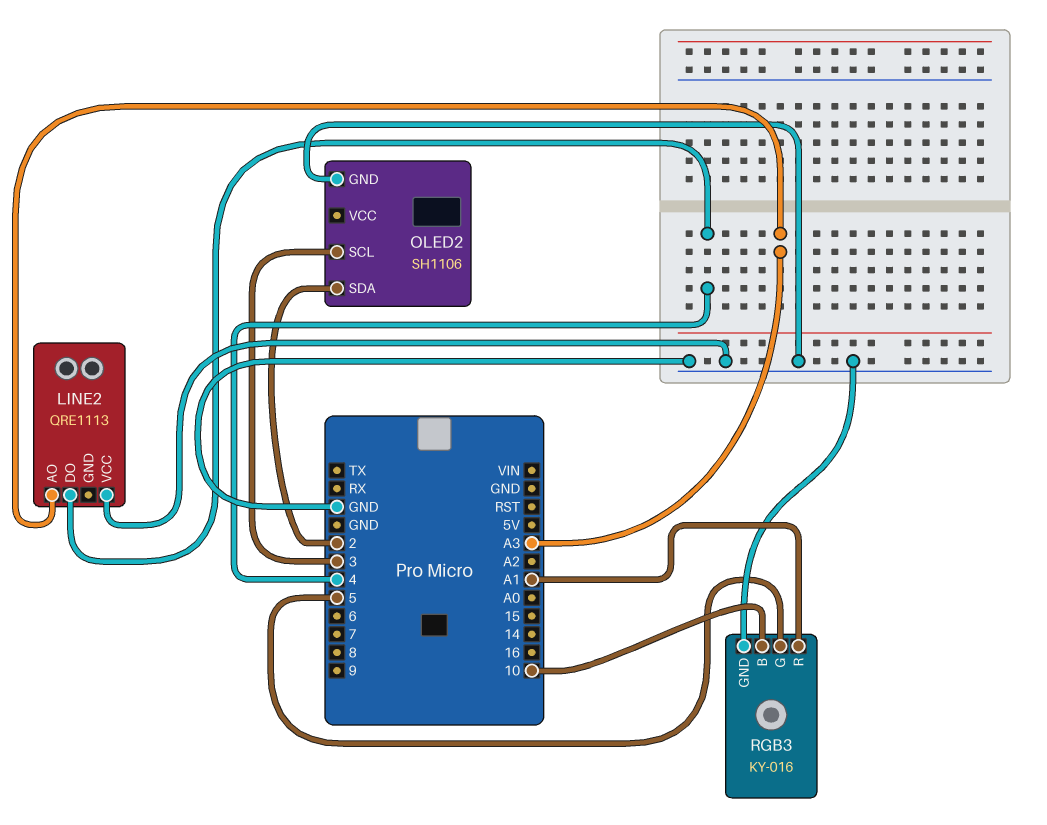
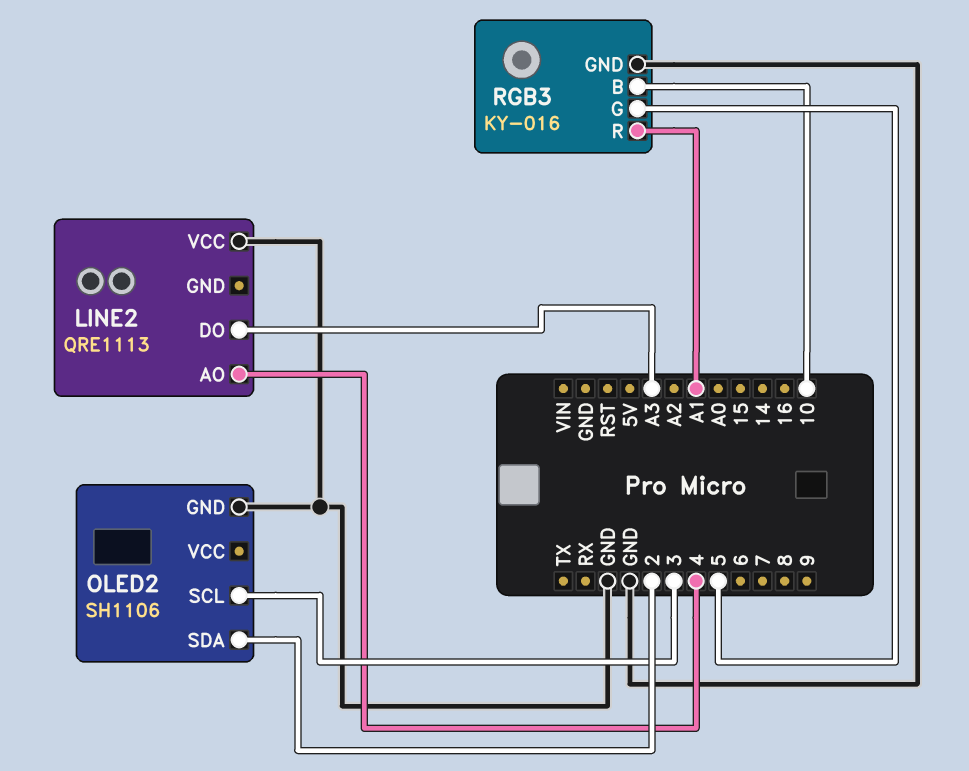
LINE2 pin AO: A3 -> 4
LINE2 pin DO: 4 -> A3

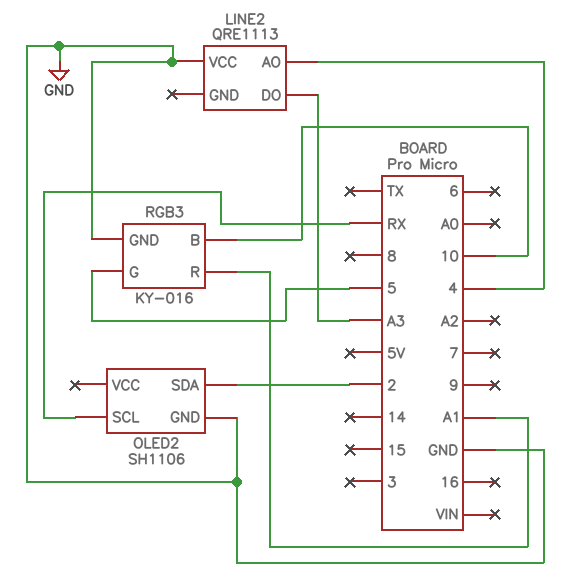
OLED2 pin SCL: 3 -> RX

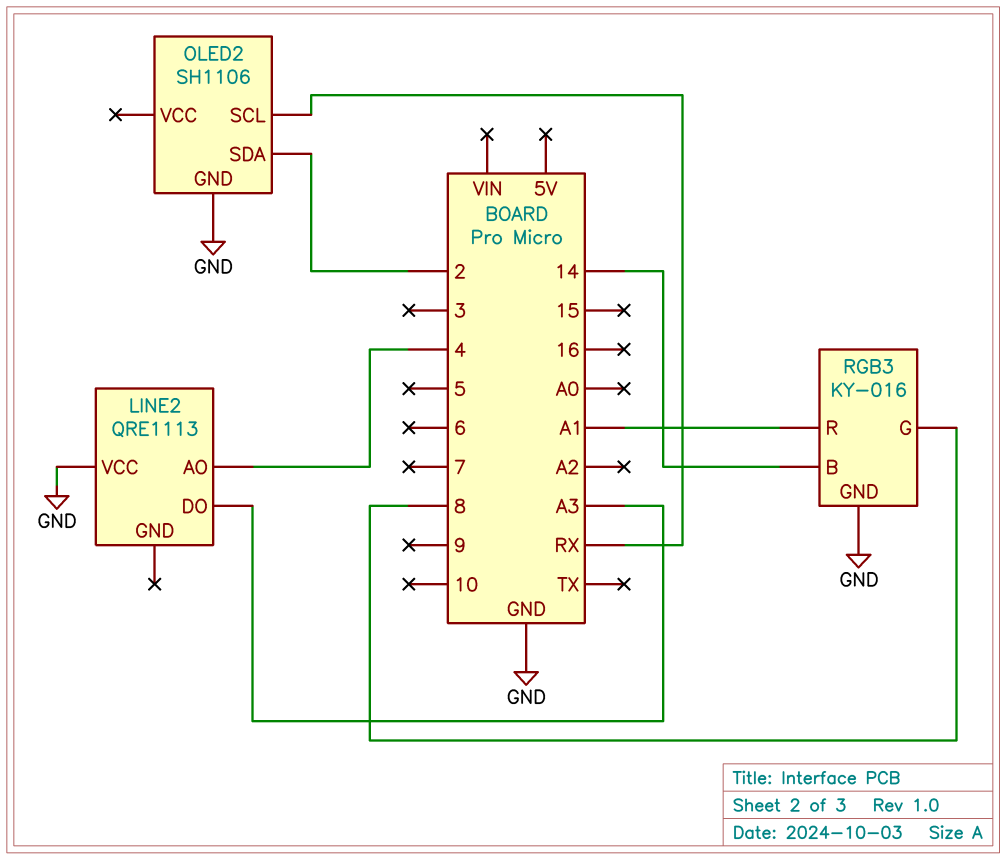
RGB3 pin B: 10 -> 14
RGB3 pin G: 5 -> 8

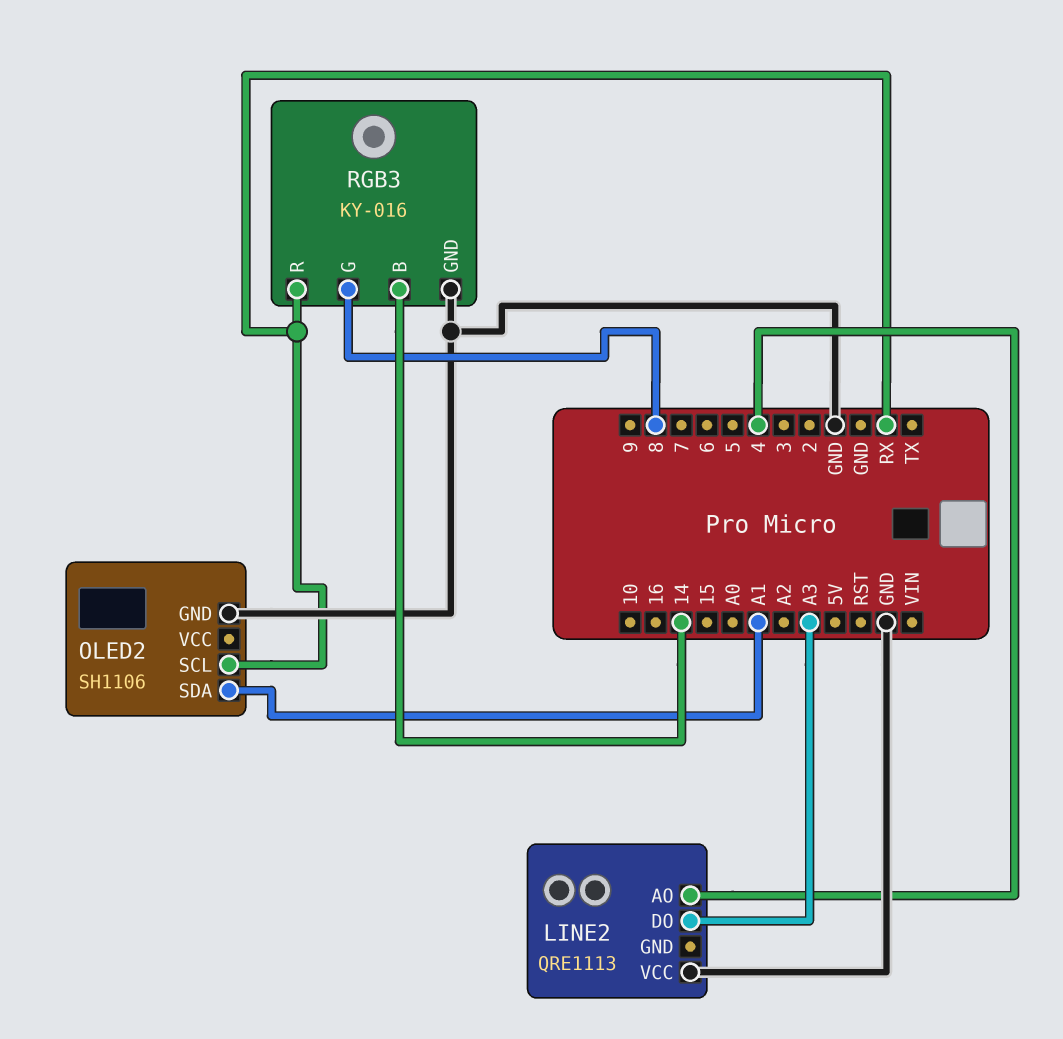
OLED2 pin SDA: 2 -> A1
RGB3 pin R: A1 -> RX

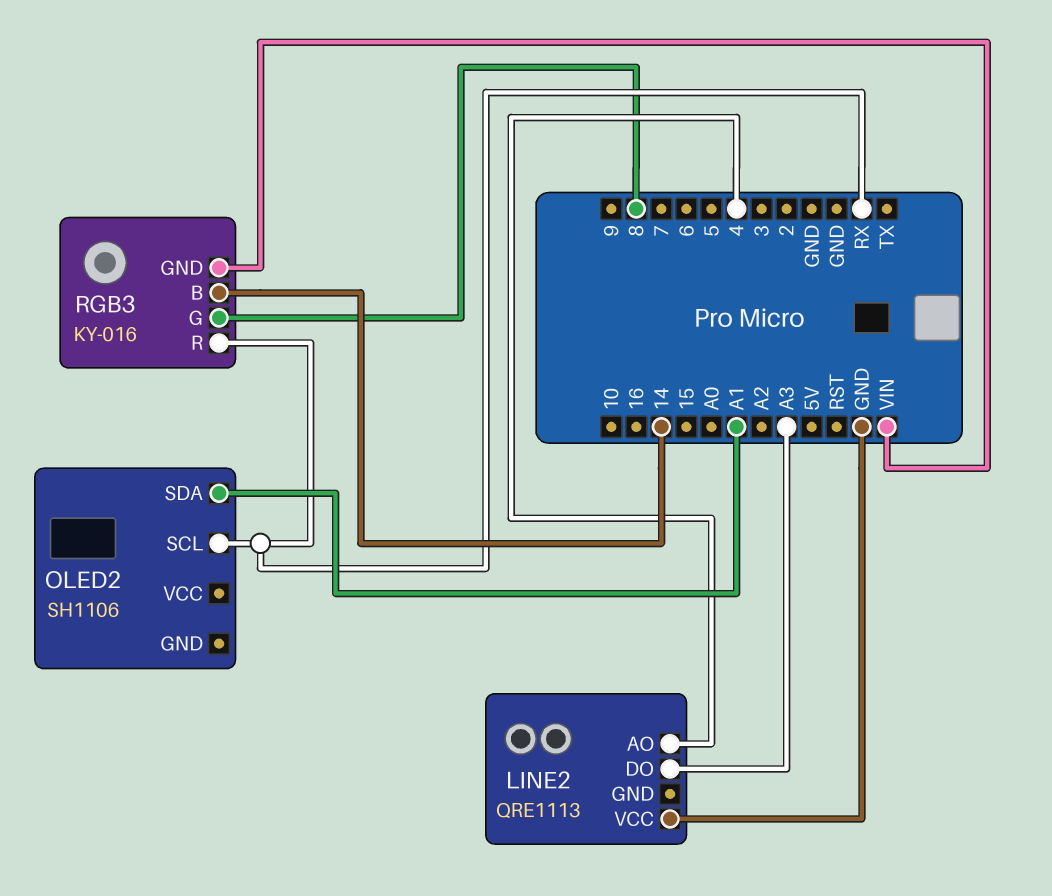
OLED2 pin GND: GND -> none
RGB3 pin GND: GND -> VIN

